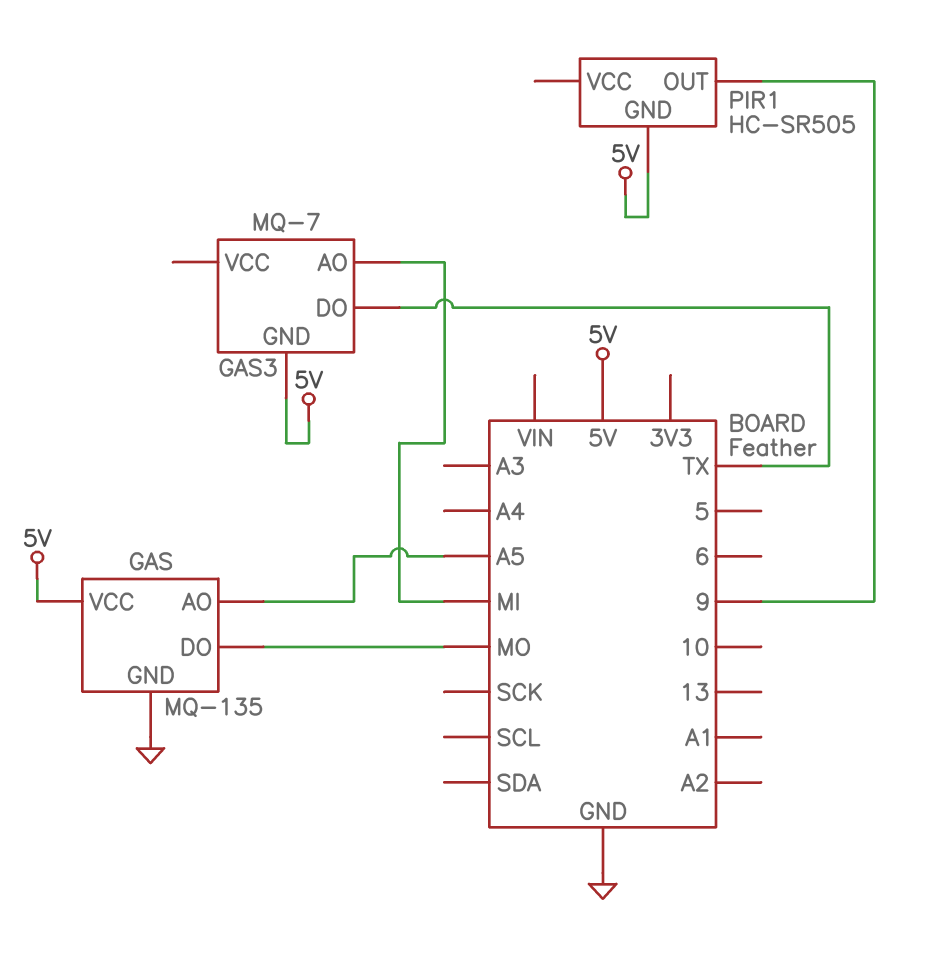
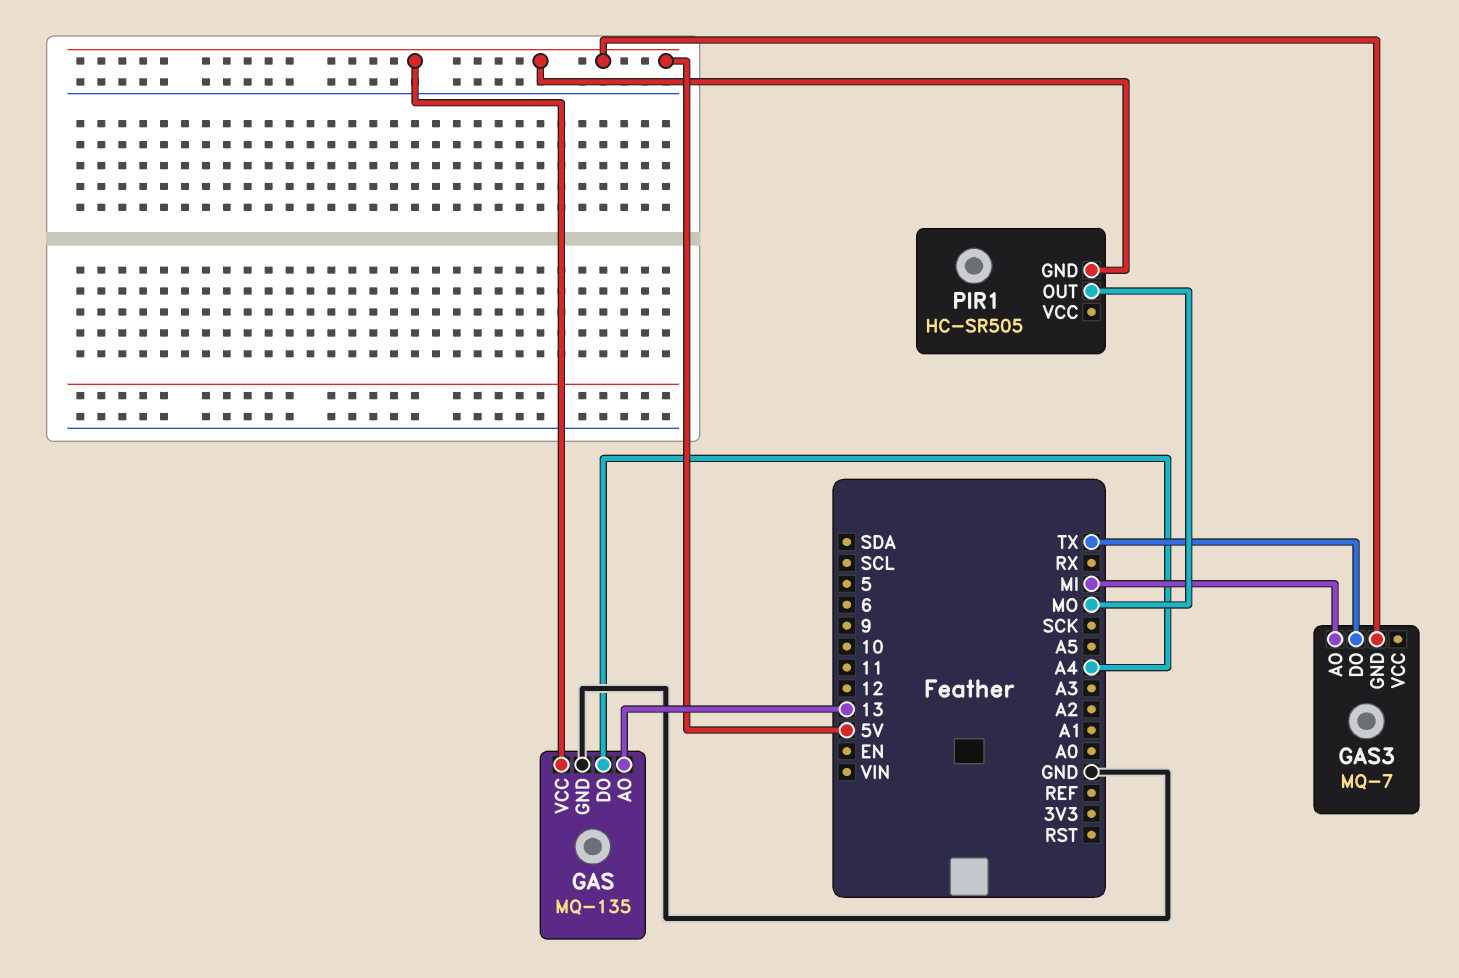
GAS pin AO: A5 -> 13
GAS pin DO: MO -> A4
PIR1 pin OUT: 9 -> MO

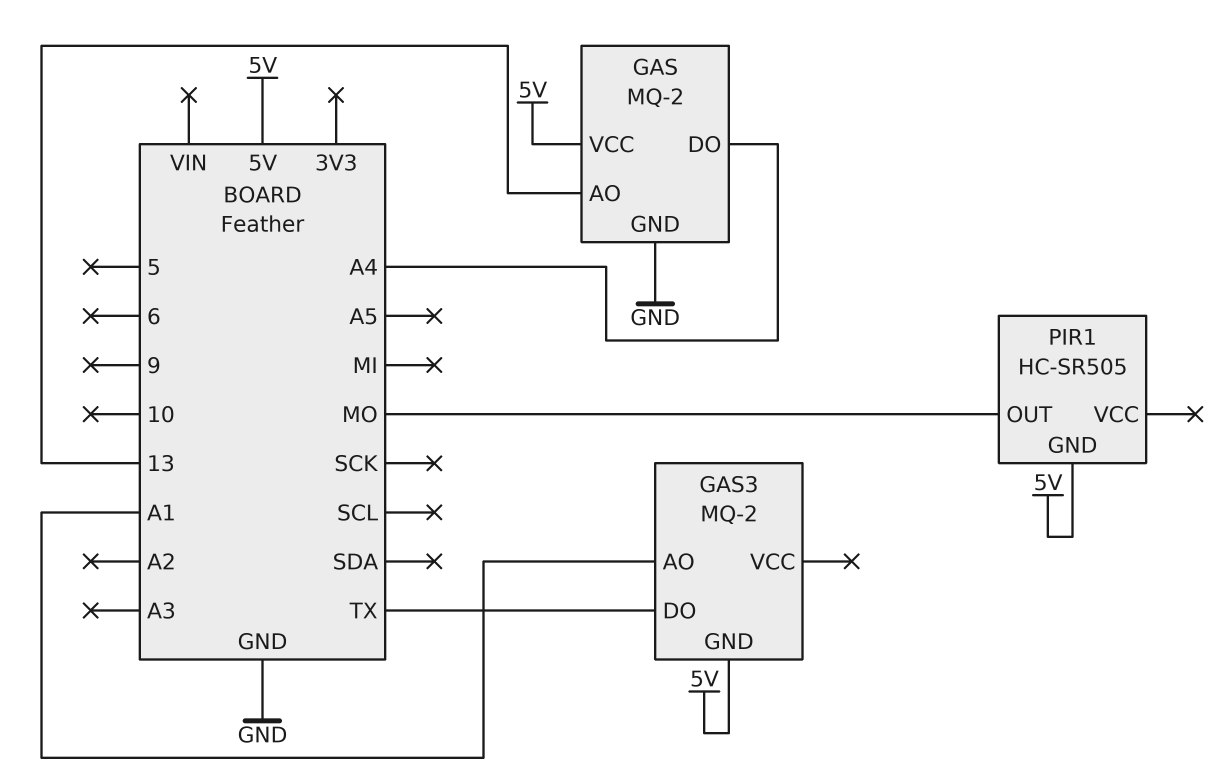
GAS: MQ-135 -> MQ-2
GAS3: MQ-7 -> MQ-2
GAS3 pin AO: MI -> A1

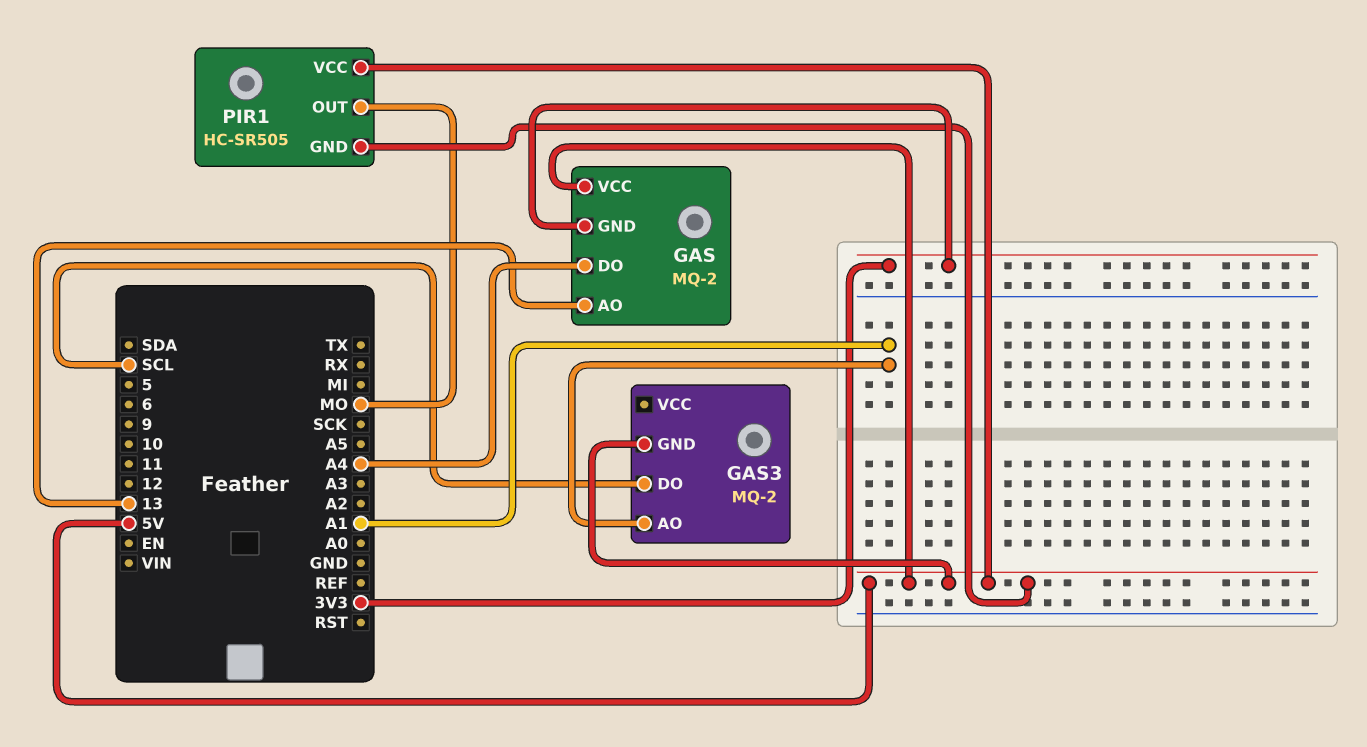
GAS pin GND: GND -> 3V3
GAS3 pin DO: TX -> SCL
PIR1 pin VCC: none -> 5V

